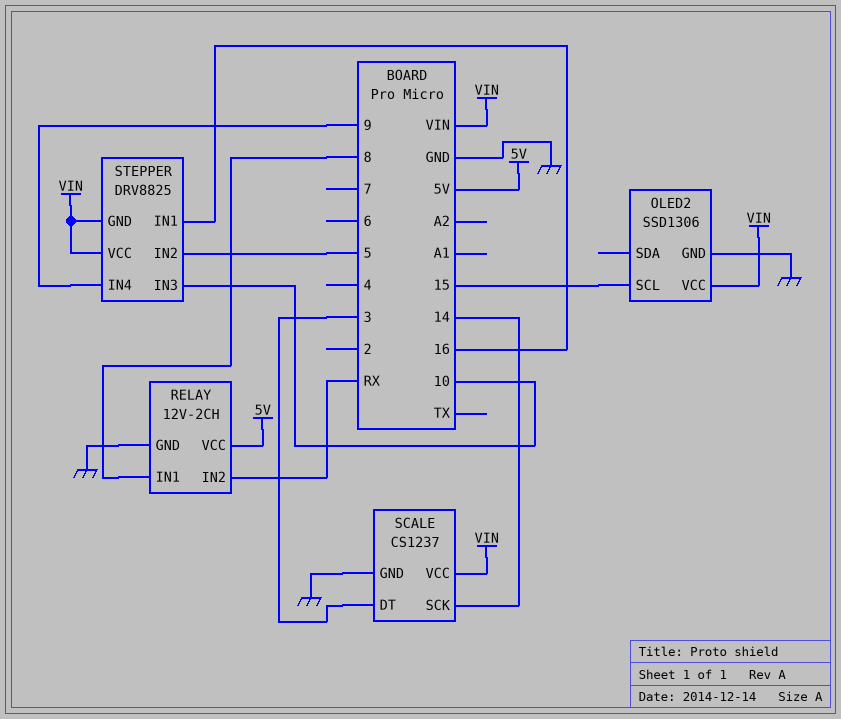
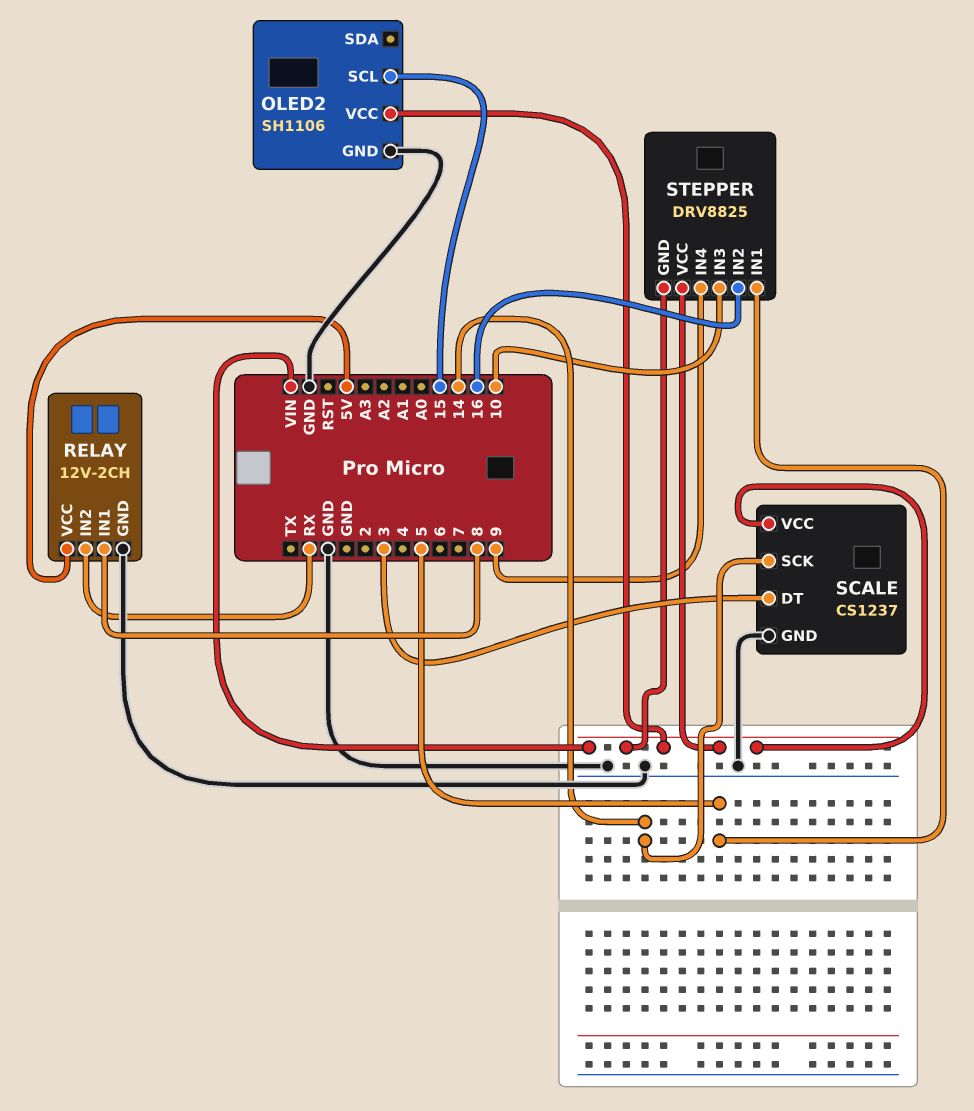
OLED2: SSD1306 -> SH1106
STEPPER pin IN1: 16 -> 5
STEPPER pin IN2: 5 -> 16

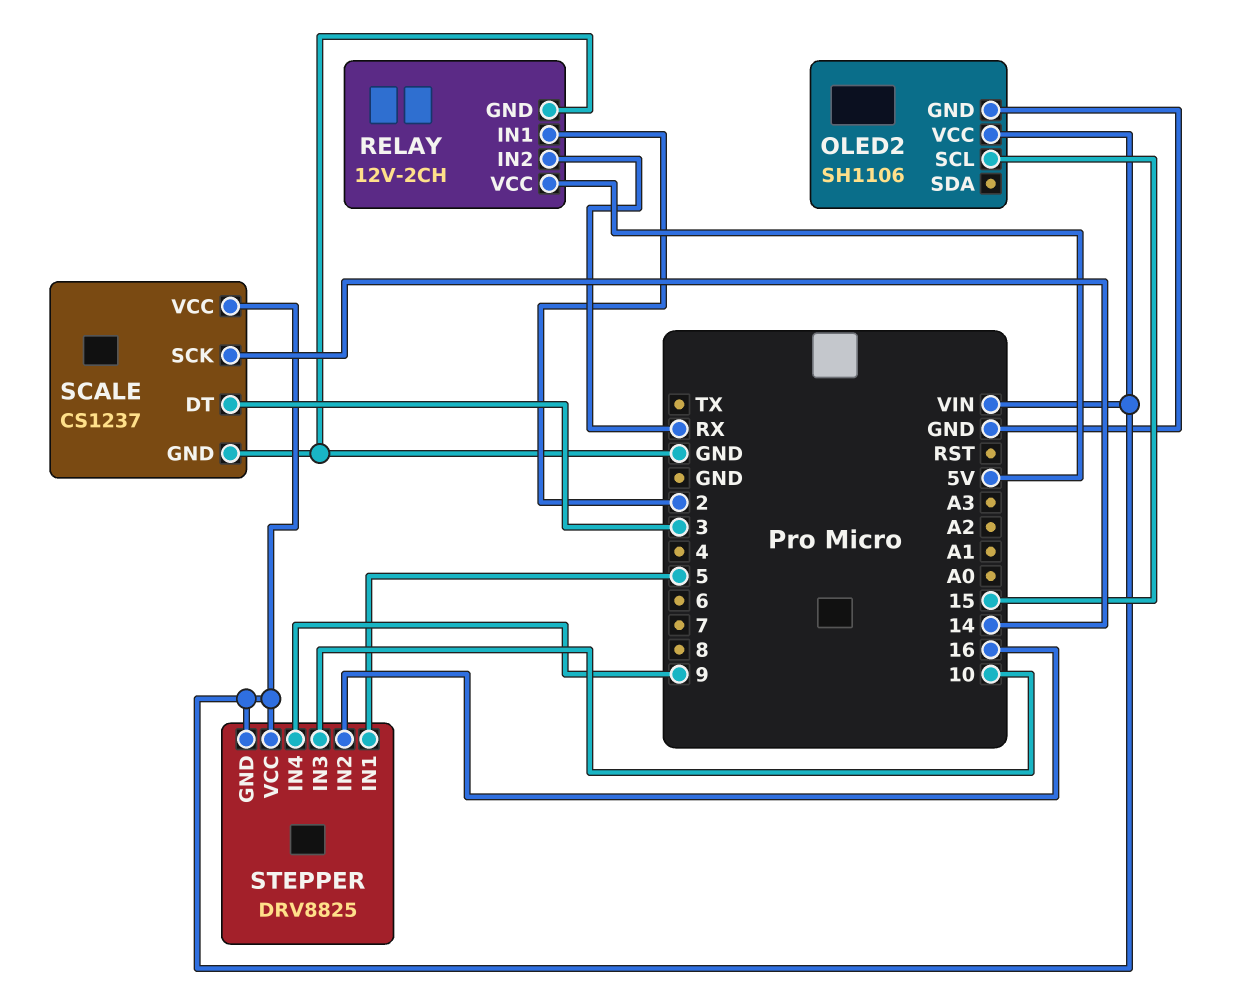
RELAY pin IN1: 8 -> 2

